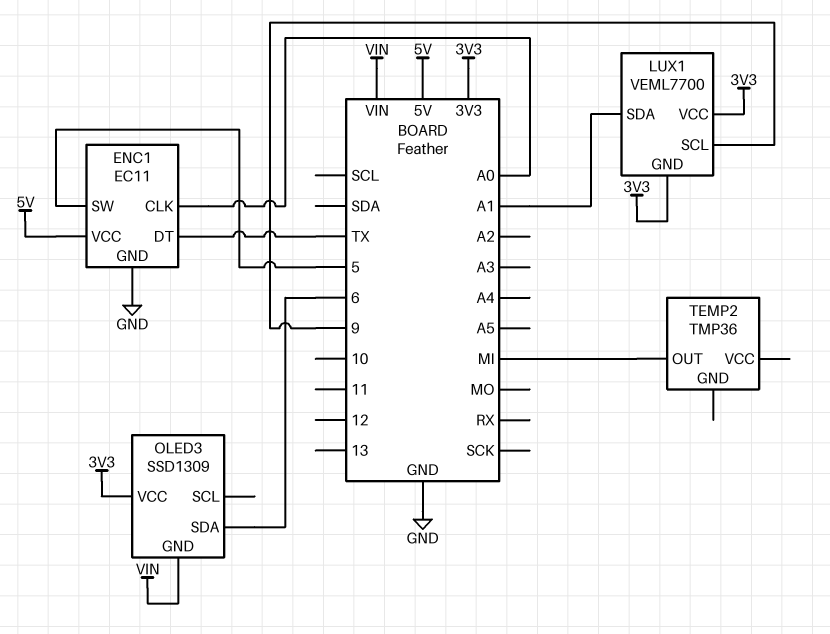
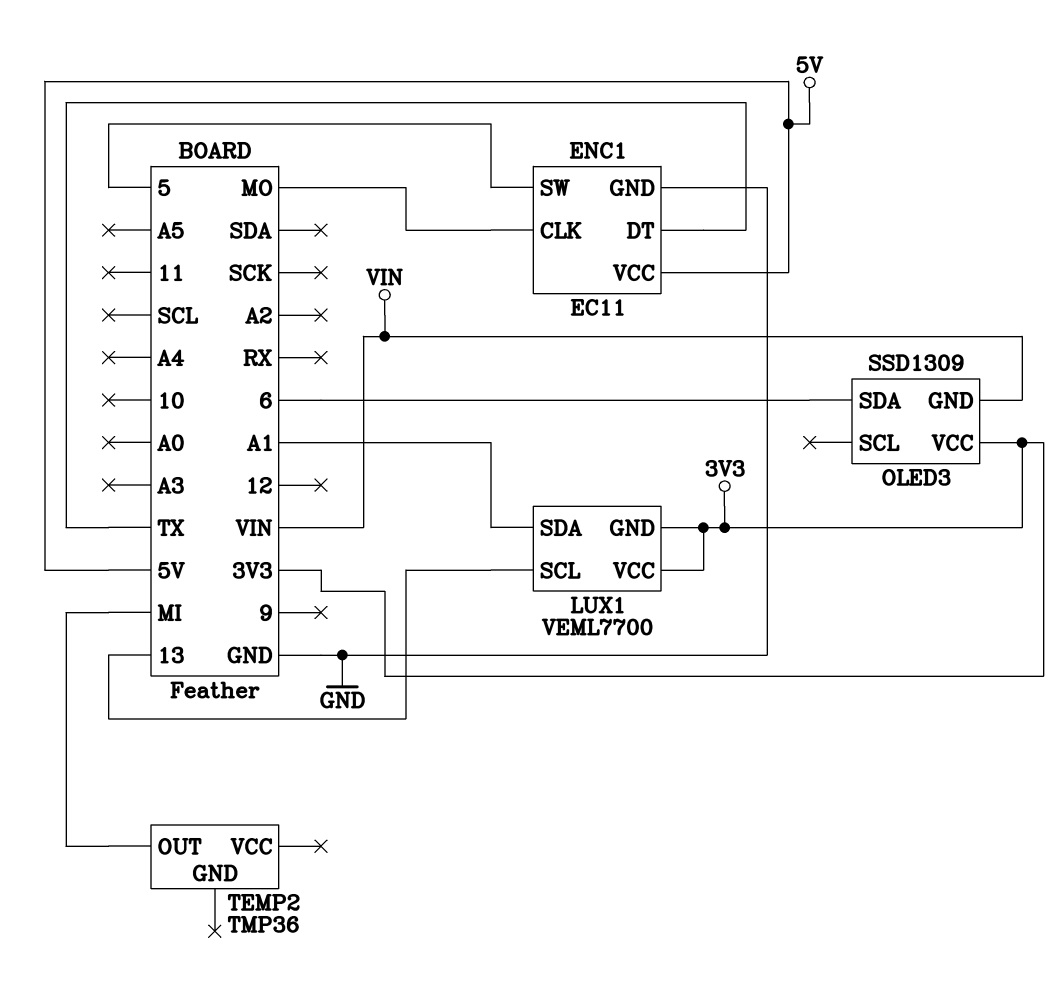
ENC1 pin CLK: A0 -> MO
LUX1 pin SCL: 9 -> 13

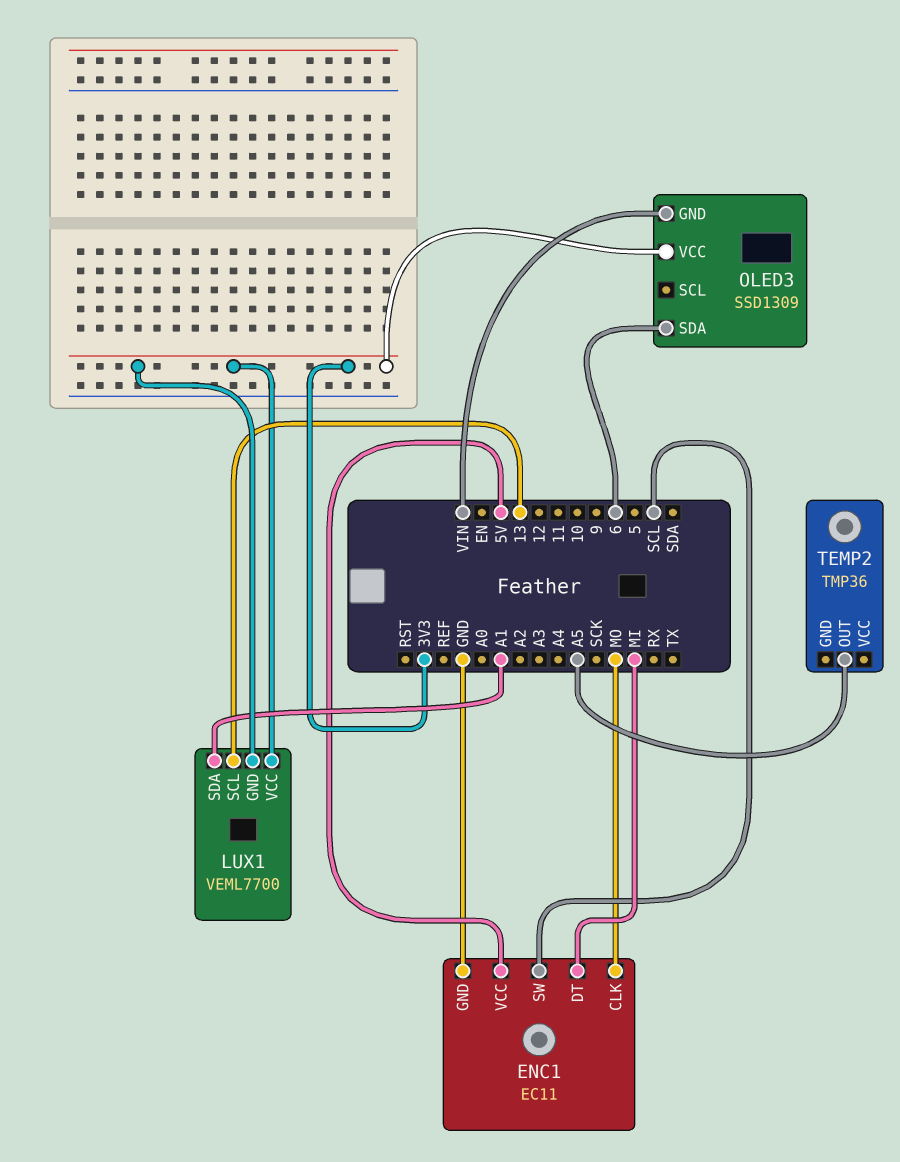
ENC1 pin DT: TX -> MI
ENC1 pin SW: 5 -> SCL
TEMP2 pin OUT: MI -> A5

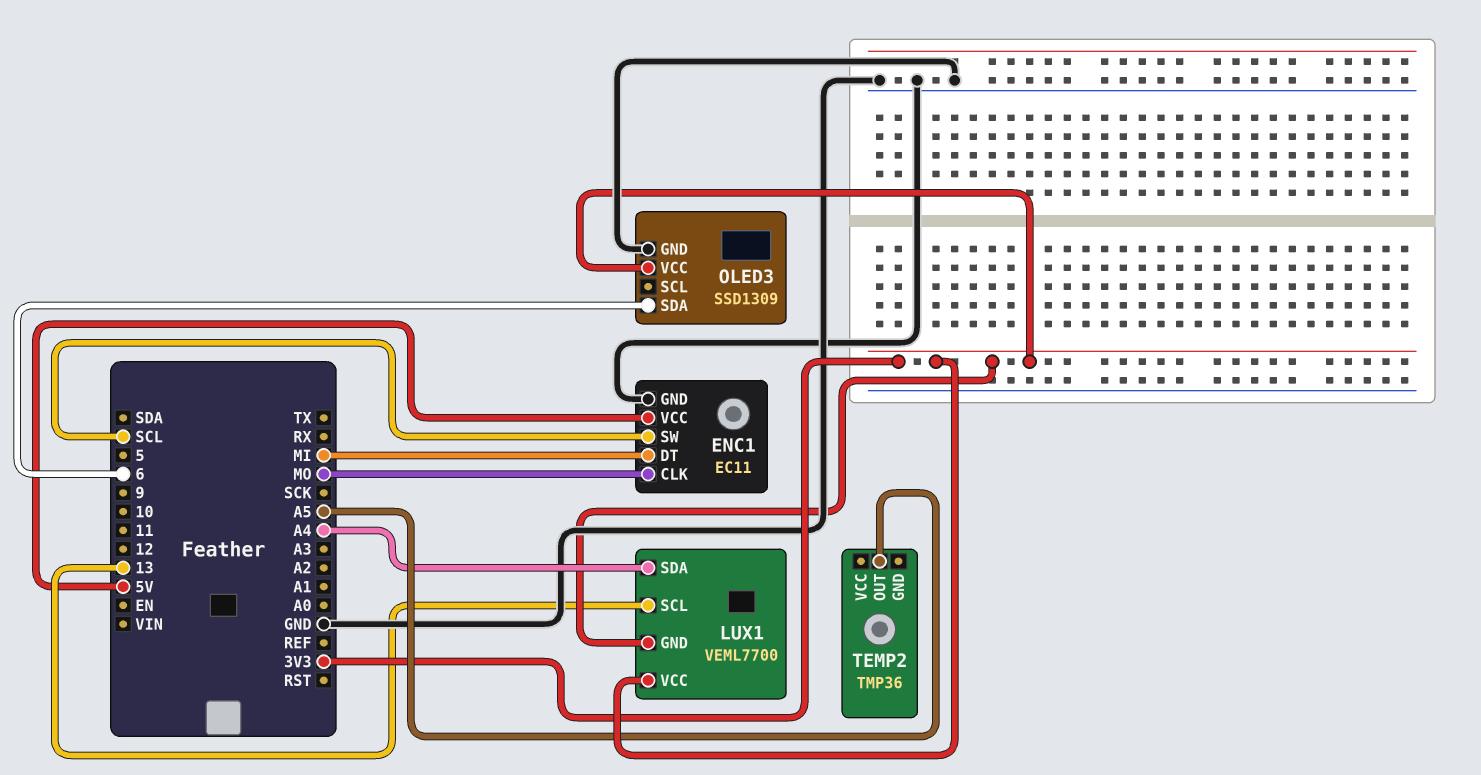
LUX1 pin SDA: A1 -> A4
OLED3 pin GND: VIN -> GND

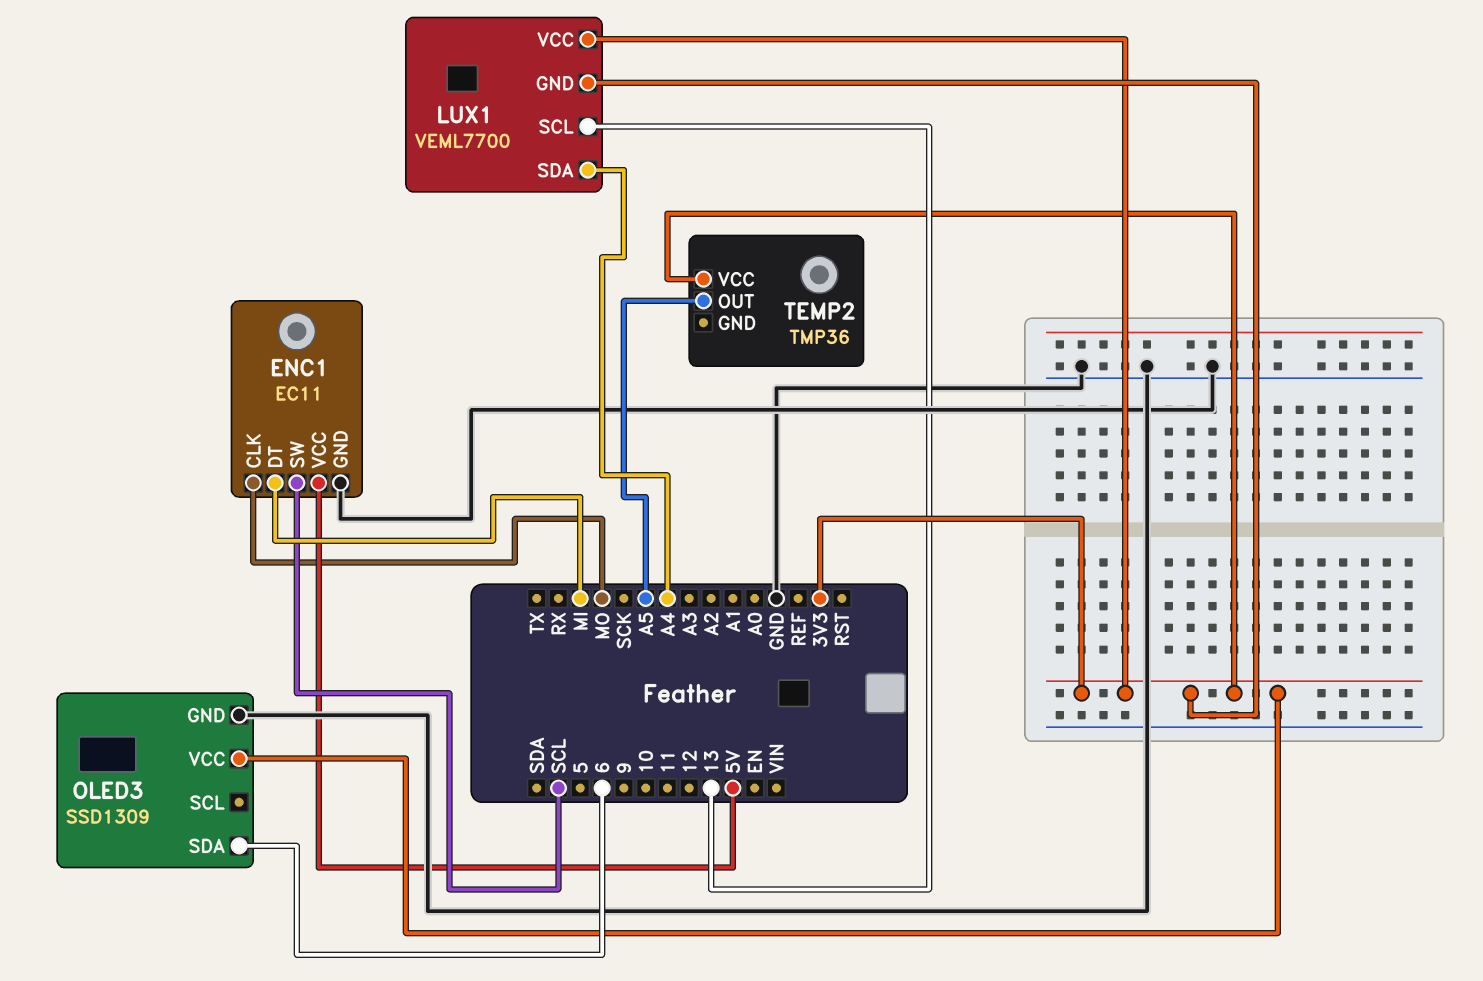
TEMP2 pin VCC: none -> 3V3

